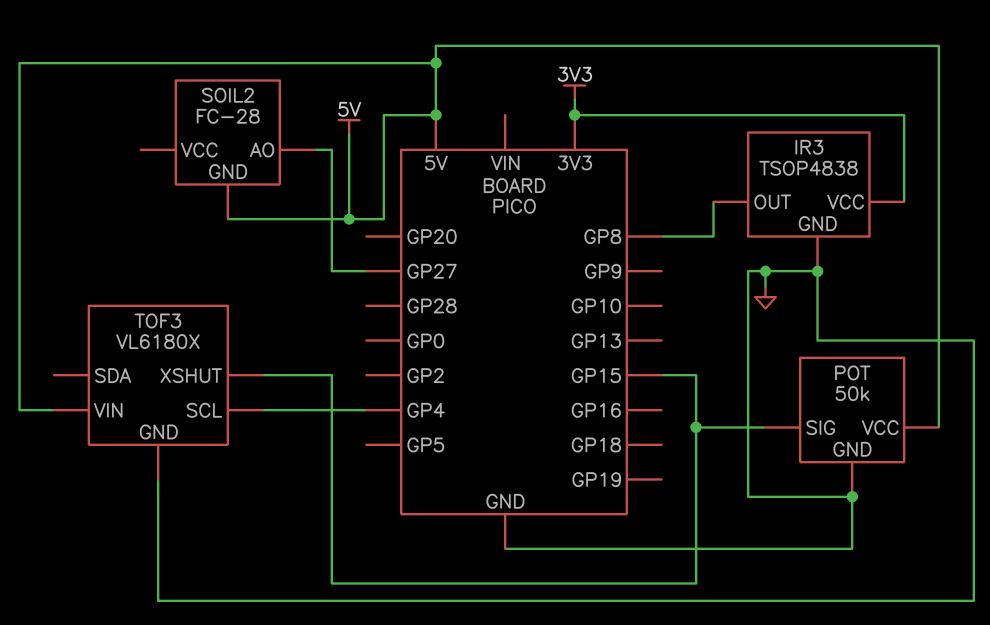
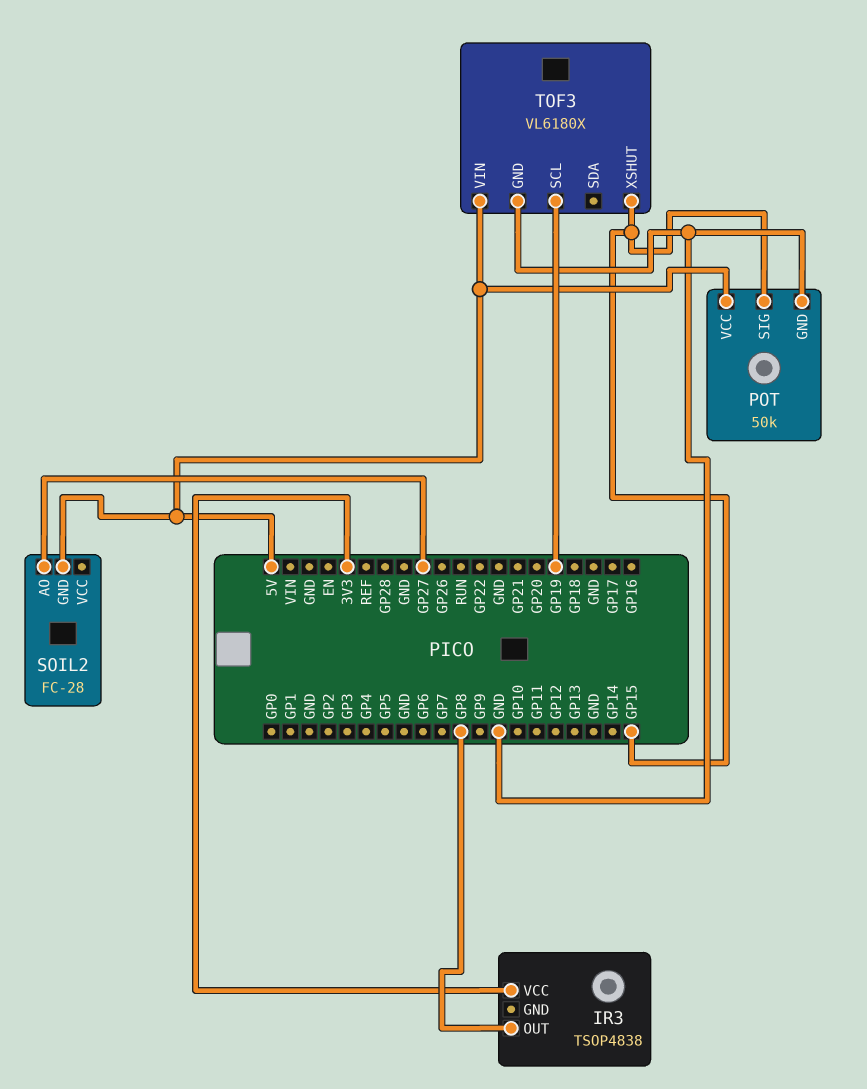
IR3 pin GND: GND -> none
TOF3 pin SCL: GP4 -> GP19

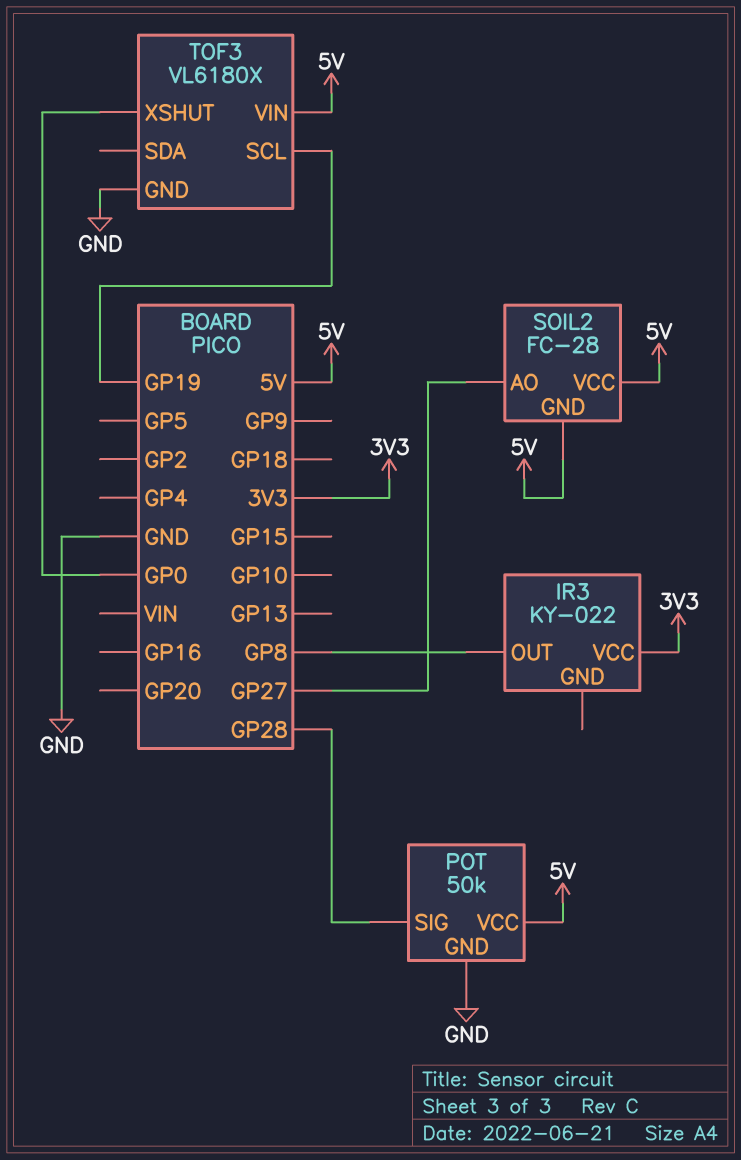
IR3: TSOP4838 -> KY-022
POT pin SIG: GP15 -> GP28
SOIL2 pin VCC: none -> 5V
TOF3 pin XSHUT: GP15 -> GP0

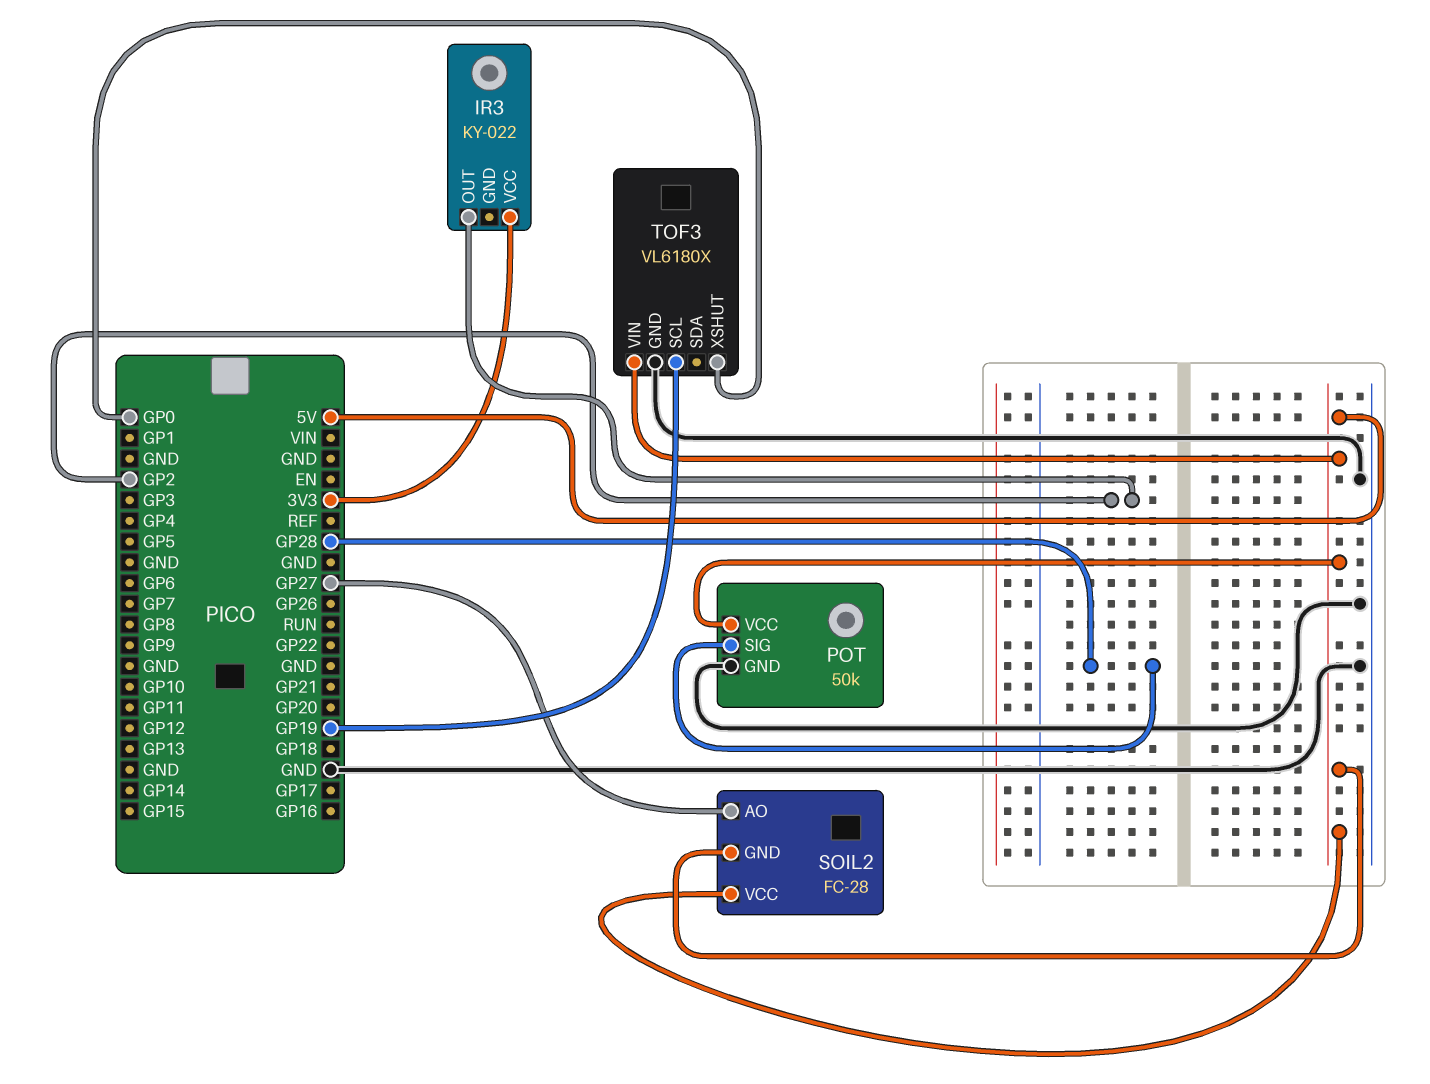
IR3 pin OUT: GP8 -> GP2

